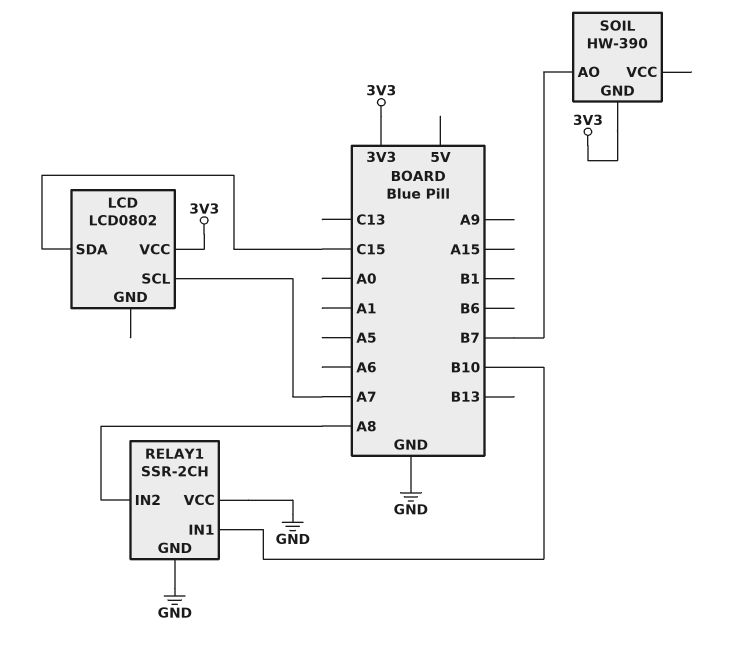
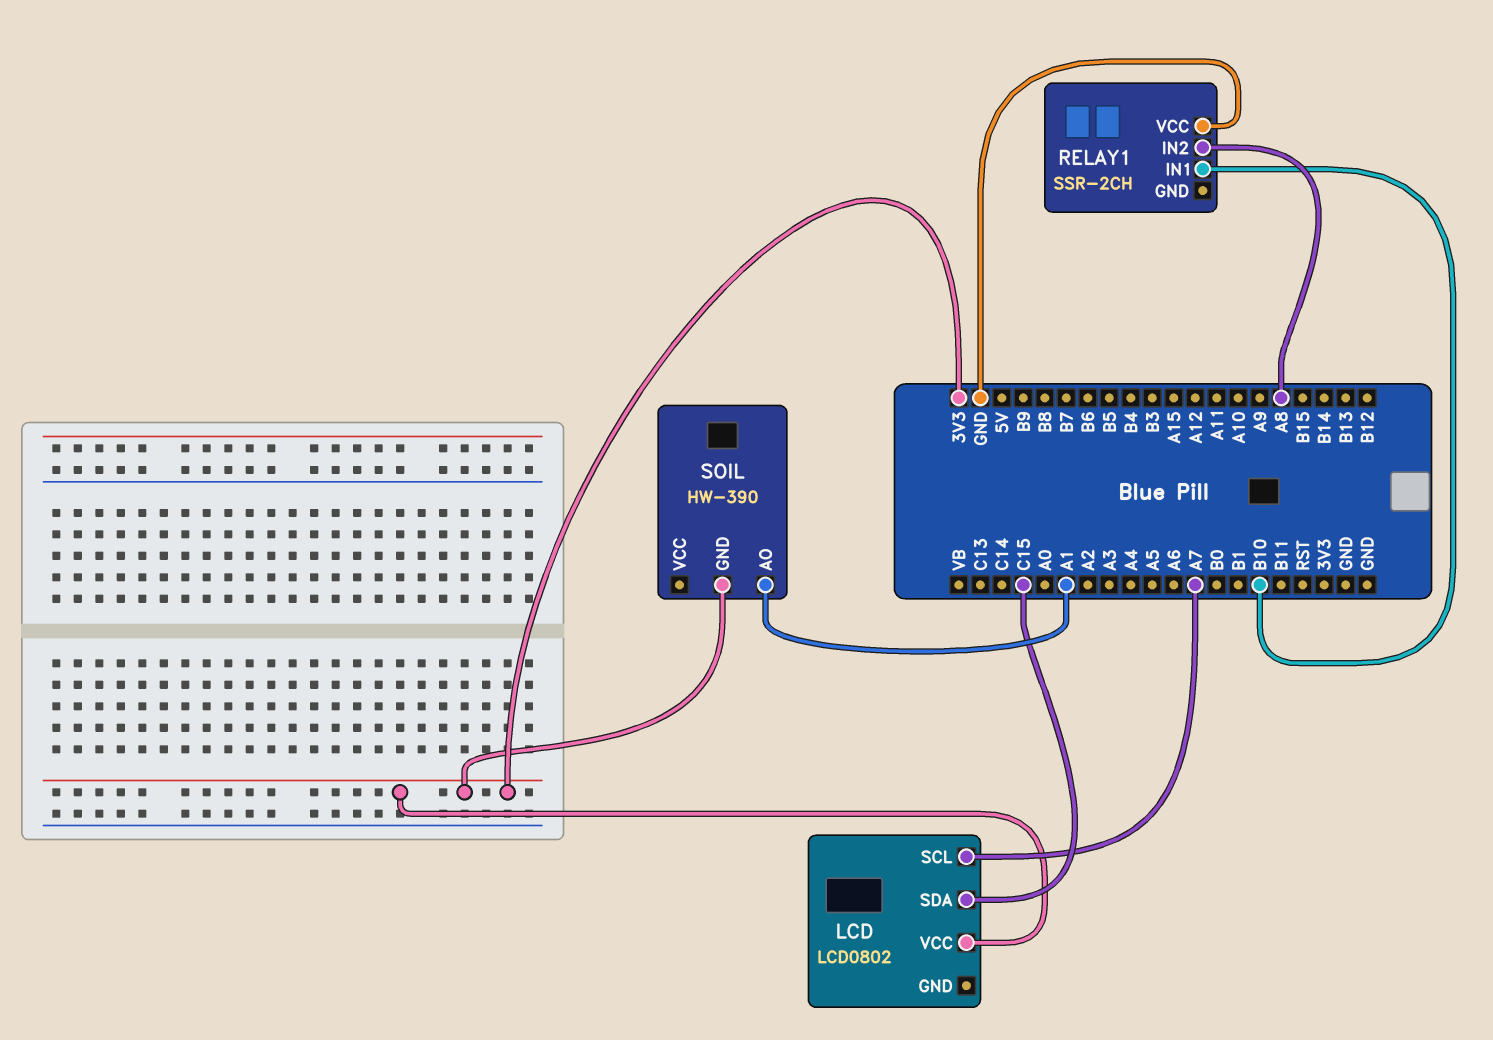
RELAY1 pin GND: GND -> none
SOIL pin AO: B7 -> A1

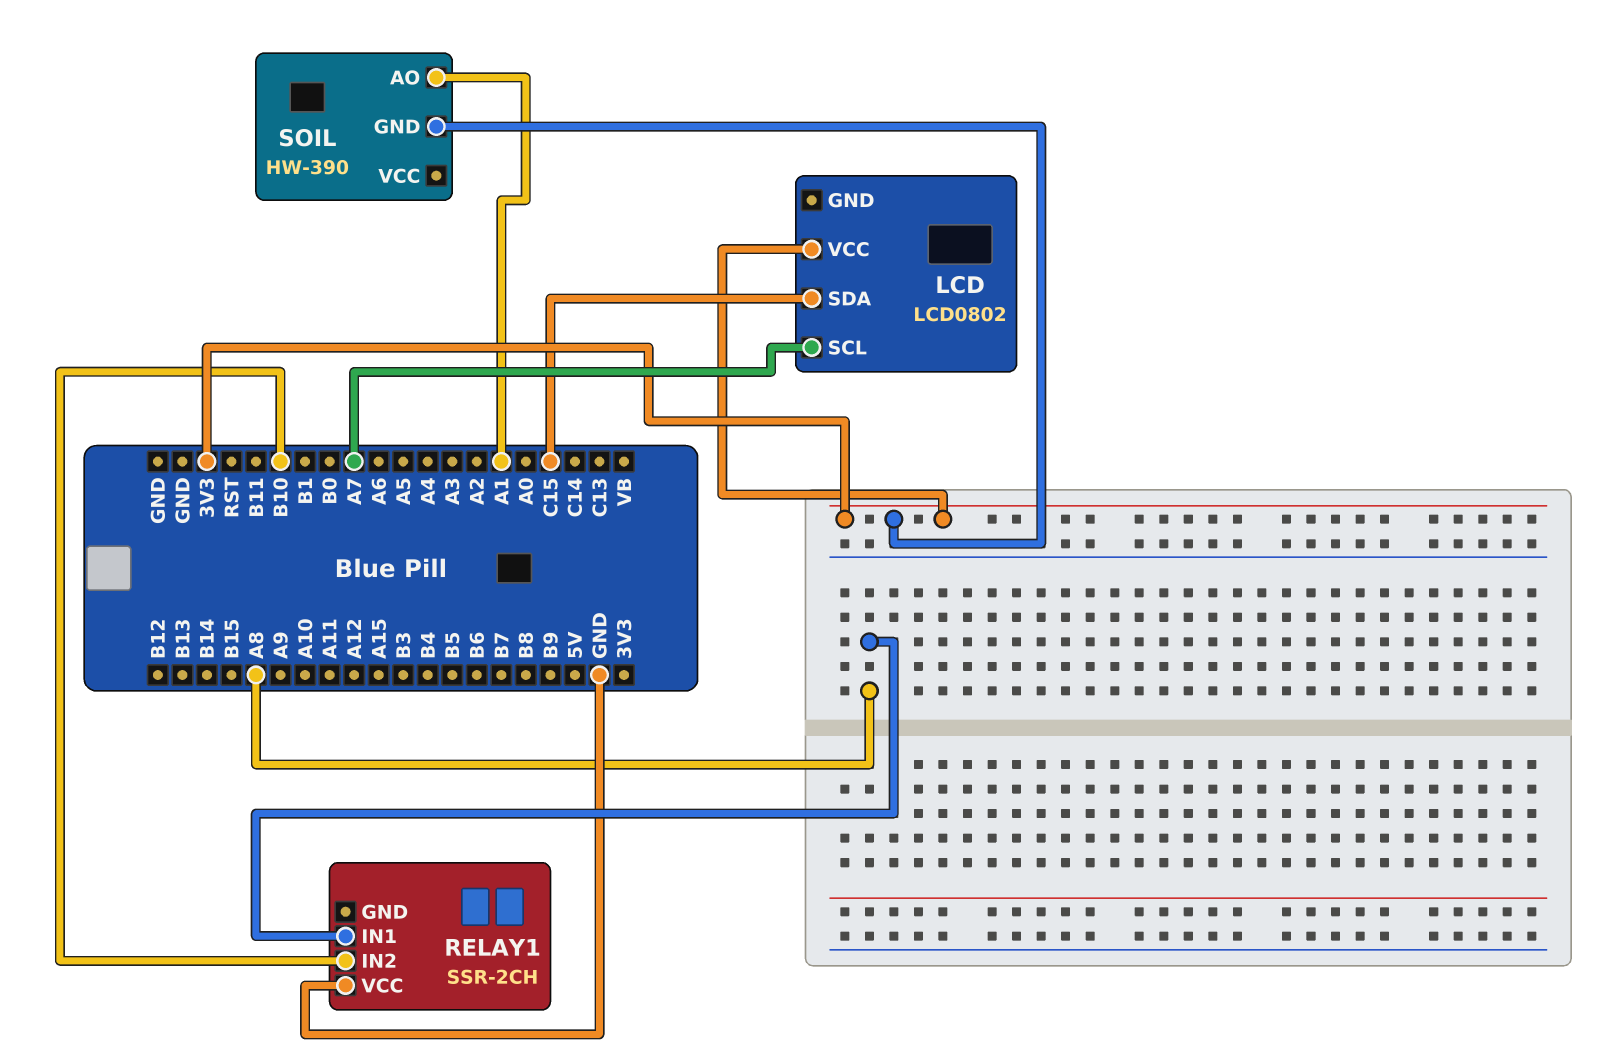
RELAY1 pin IN1: B10 -> A8
RELAY1 pin IN2: A8 -> B10

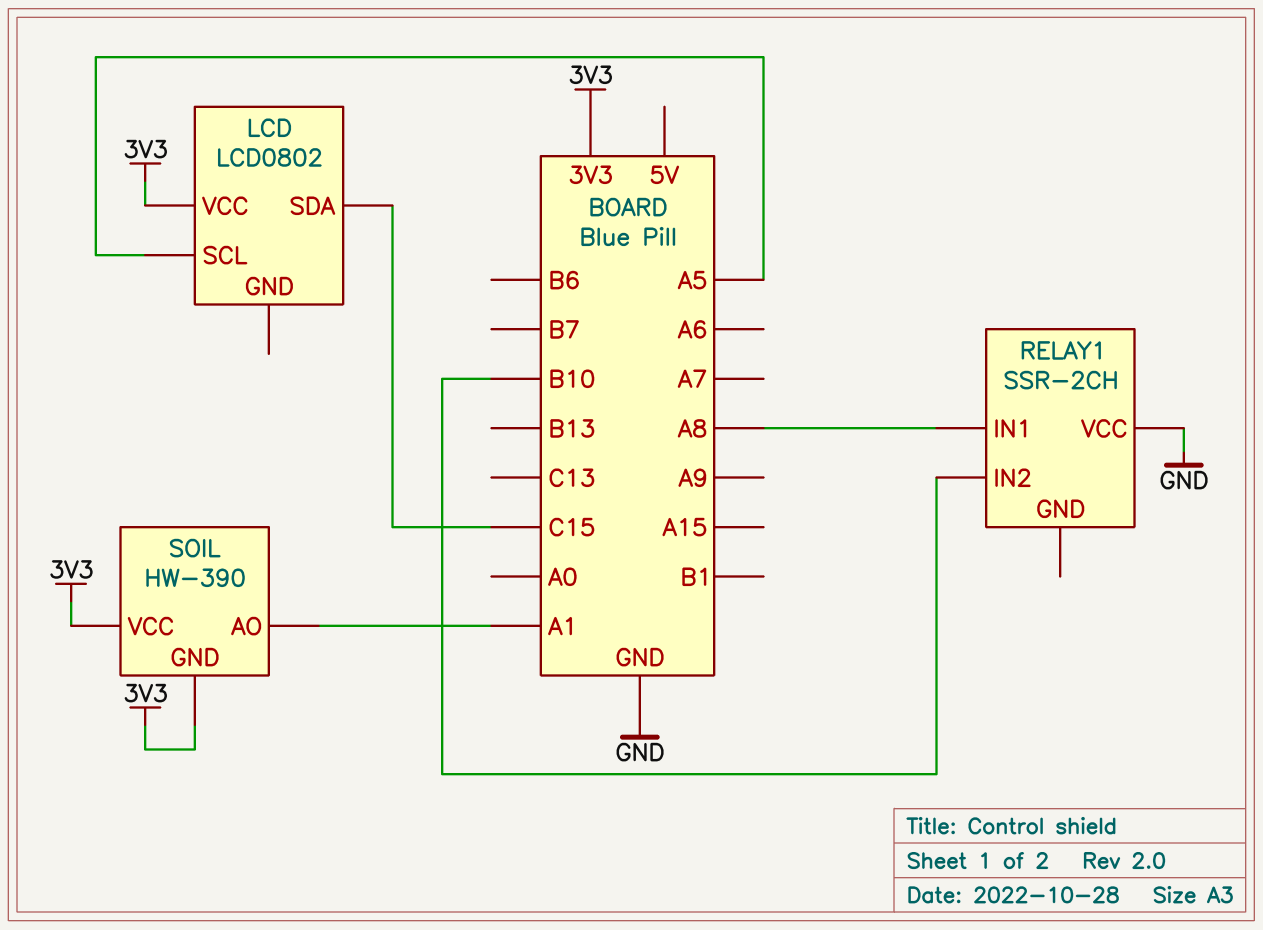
LCD pin SCL: A7 -> A5
SOIL pin VCC: none -> 3V3

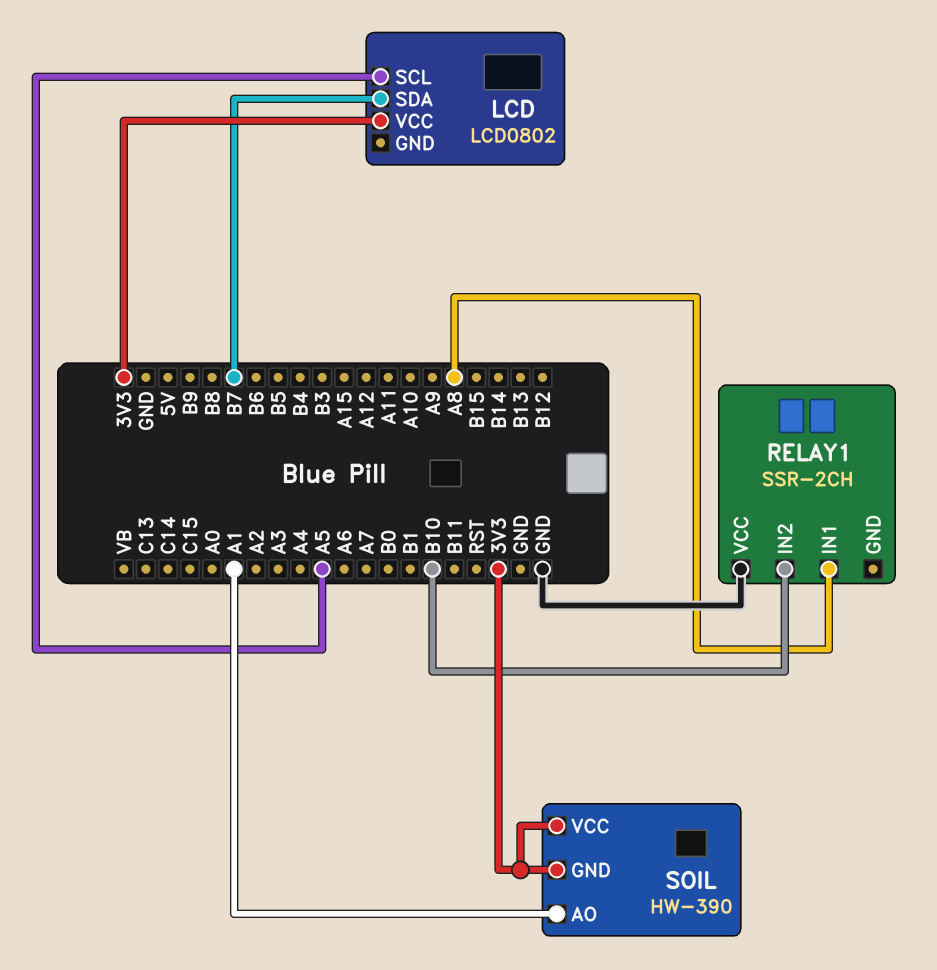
LCD pin SDA: C15 -> B7

